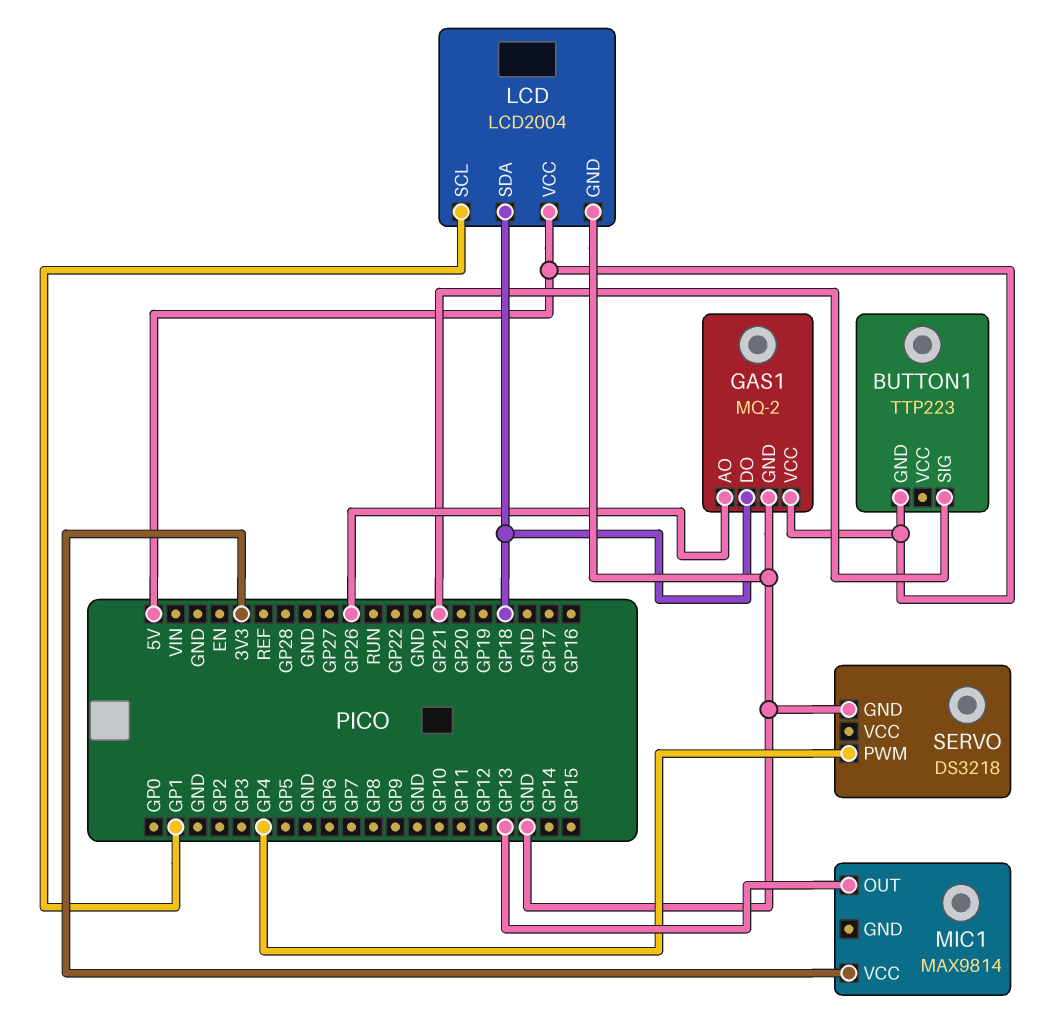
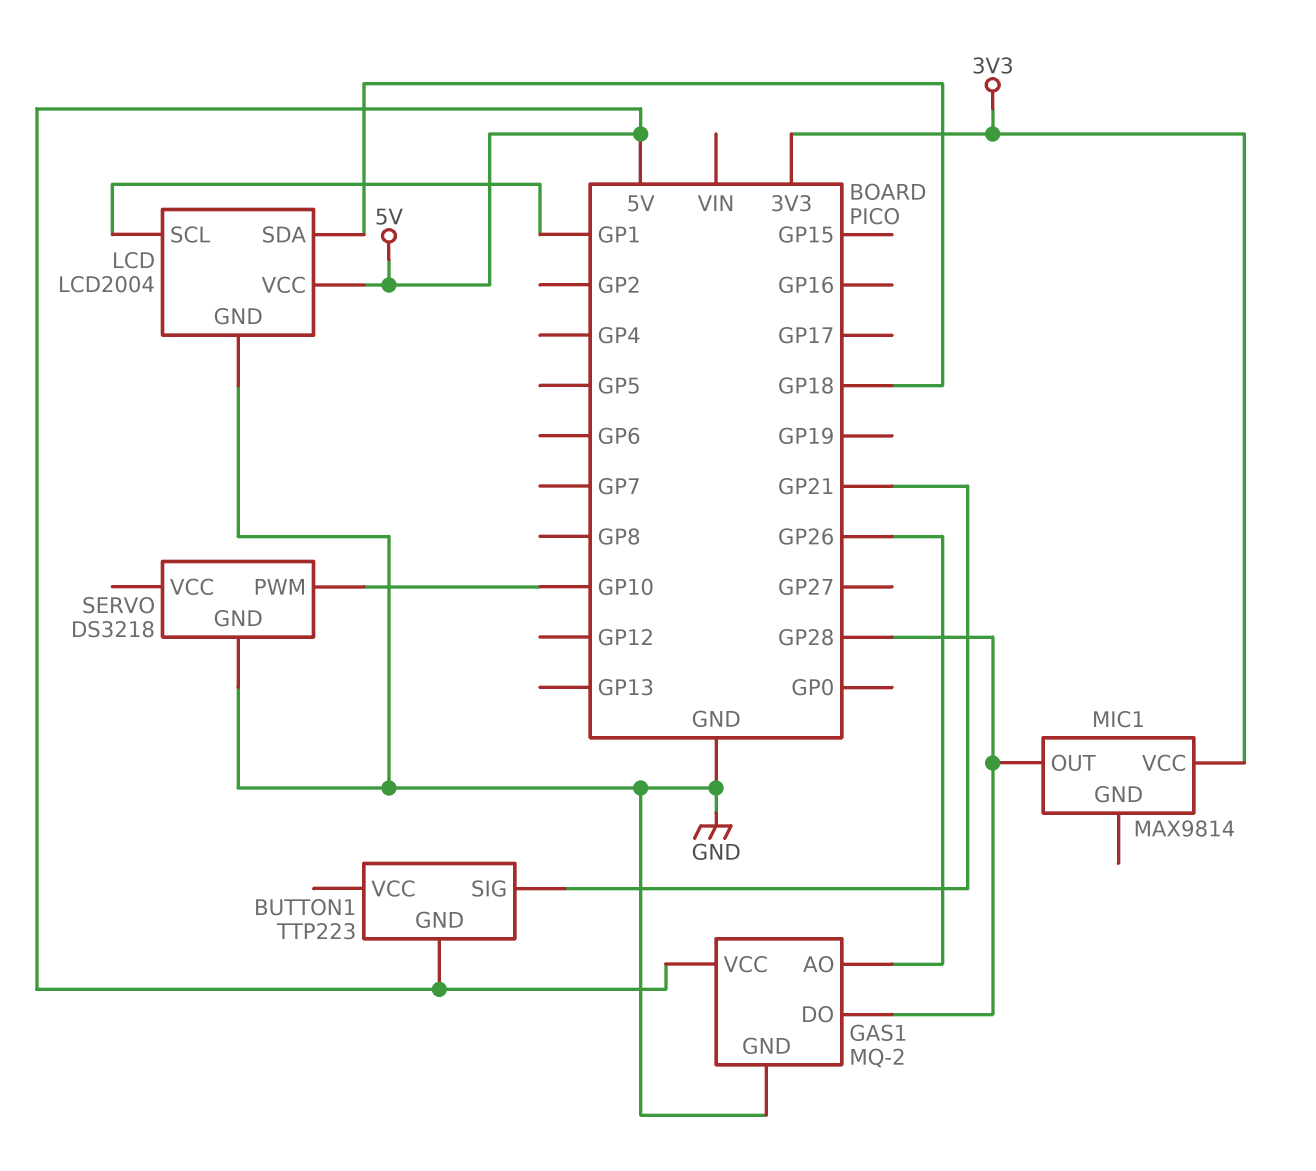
GAS1 pin DO: GP18 -> GP28
MIC1 pin OUT: GP13 -> GP28
SERVO pin PWM: GP4 -> GP10

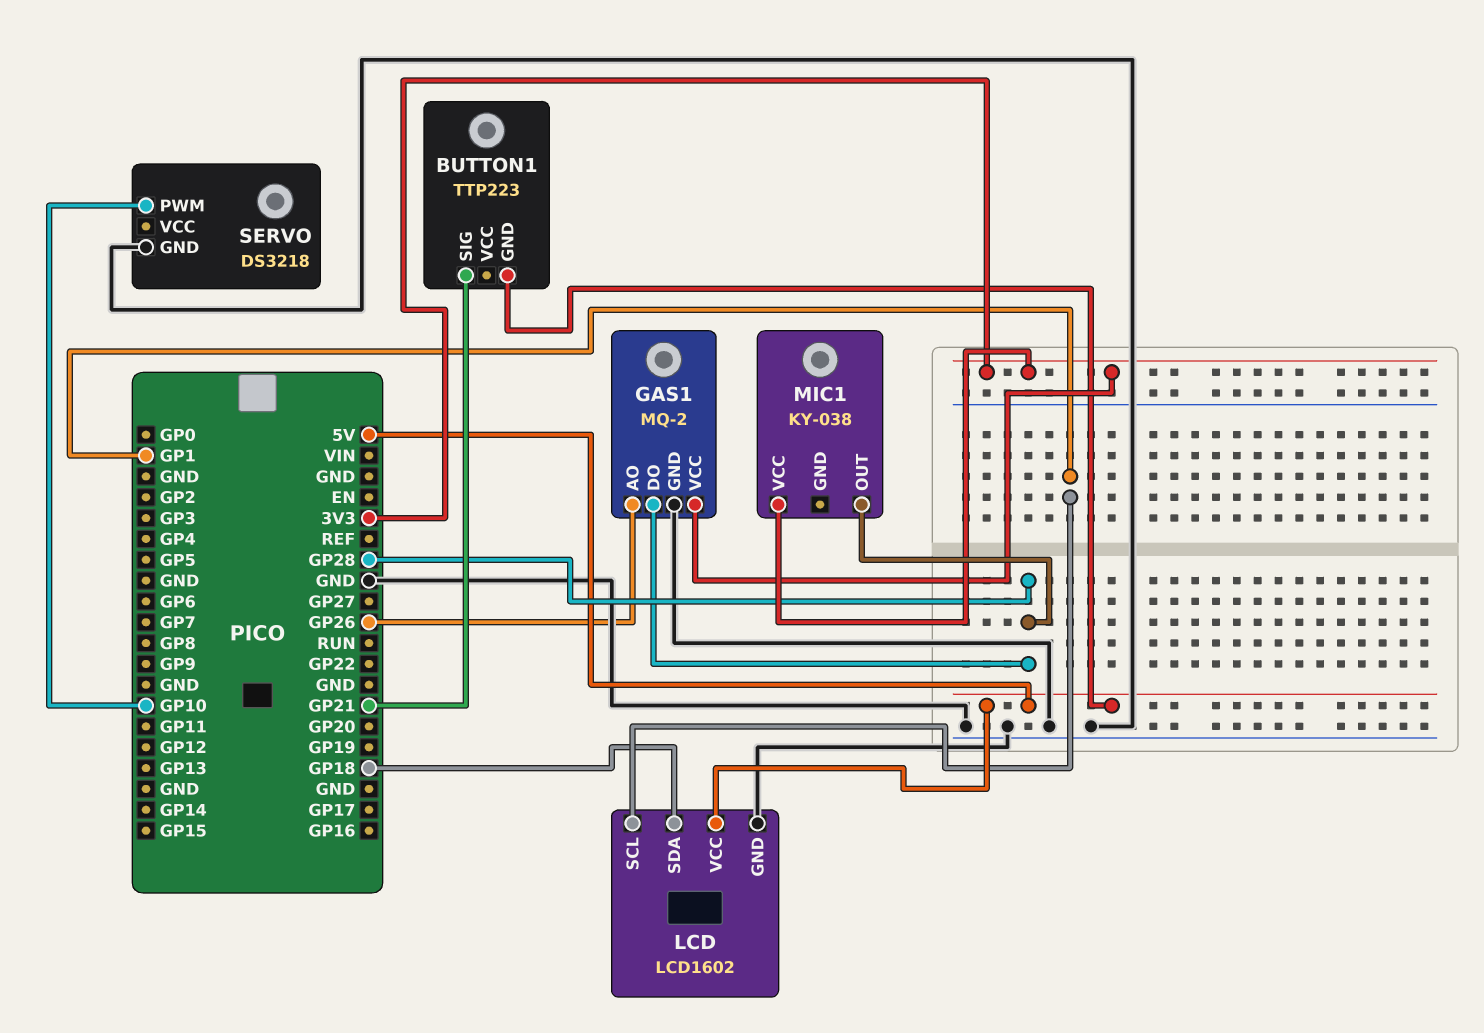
GAS1 pin VCC: 5V -> 3V3
LCD: LCD2004 -> LCD1602
MIC1: MAX9814 -> KY-038

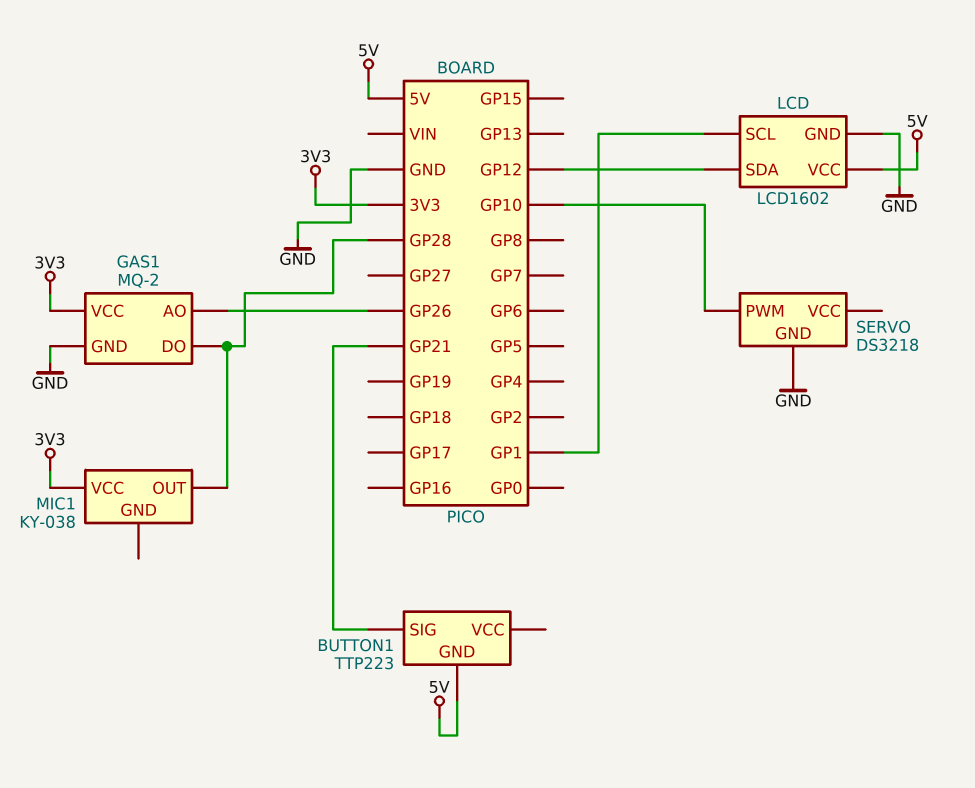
LCD pin SDA: GP18 -> GP12

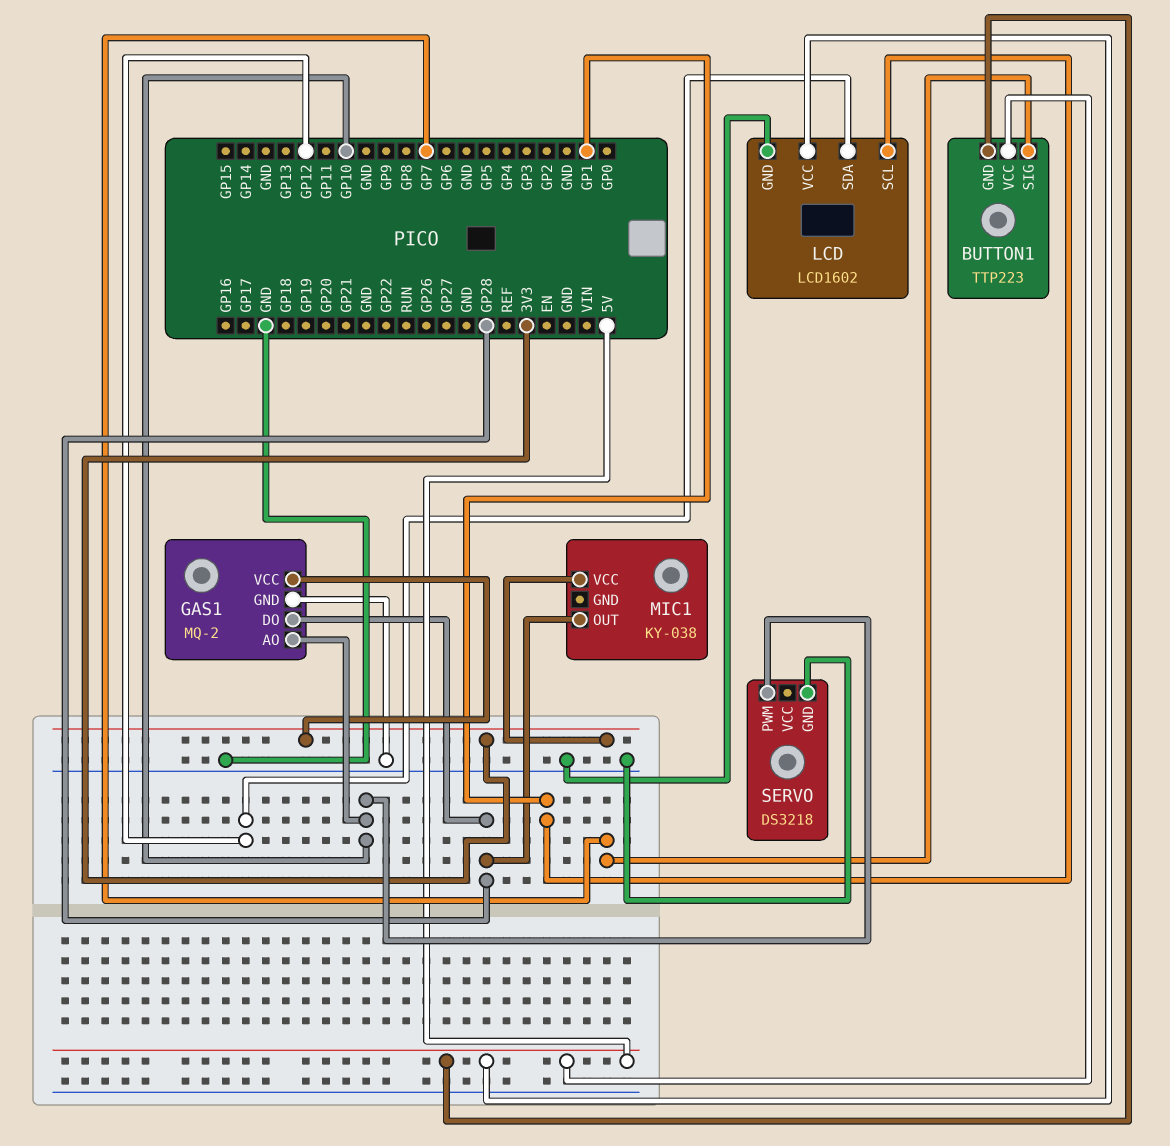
BUTTON1 pin SIG: GP21 -> GP7
BUTTON1 pin VCC: none -> 5V
GAS1 pin AO: GP26 -> GP10

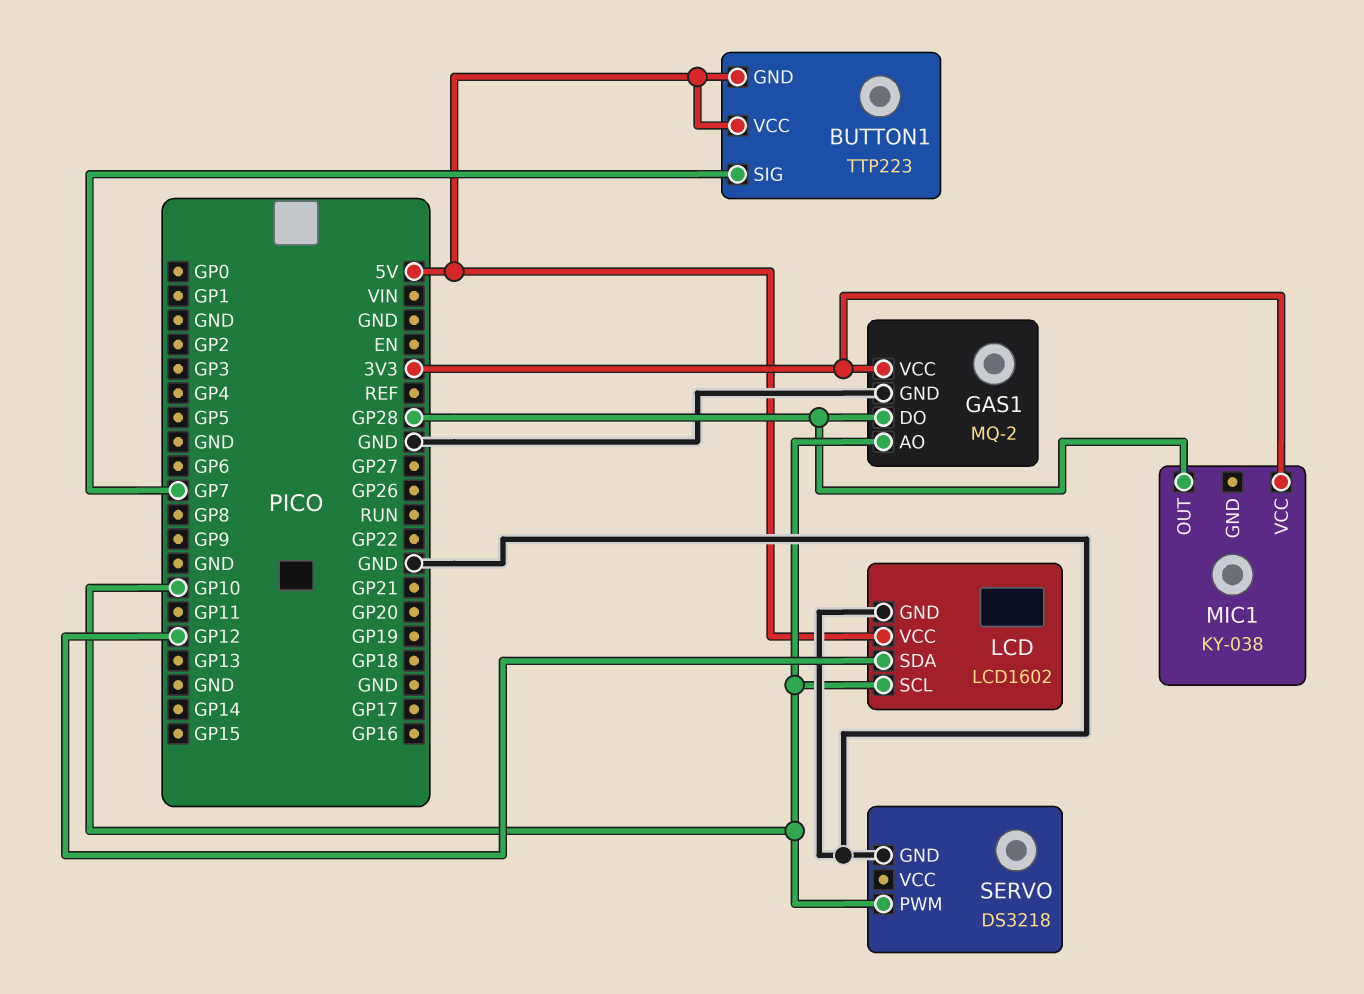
LCD pin SCL: GP1 -> GP10

